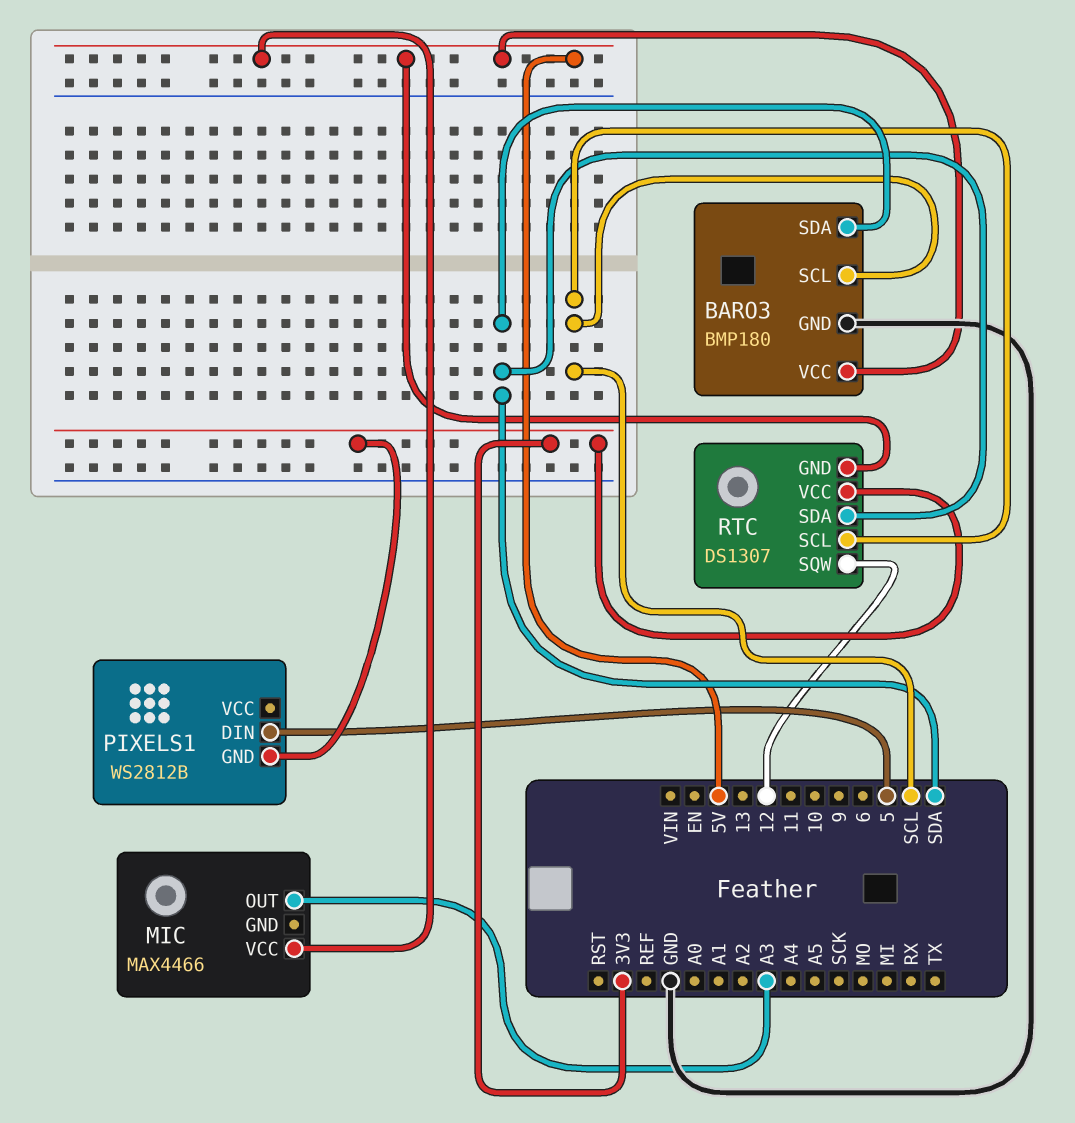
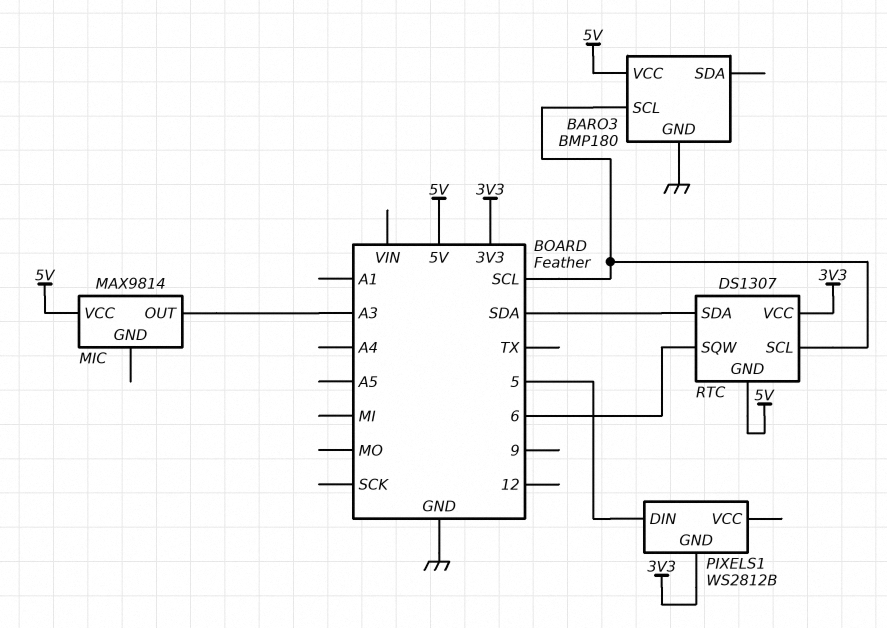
BARO3 pin SDA: SDA -> none
MIC: MAX4466 -> MAX9814
RTC pin SQW: 12 -> 6

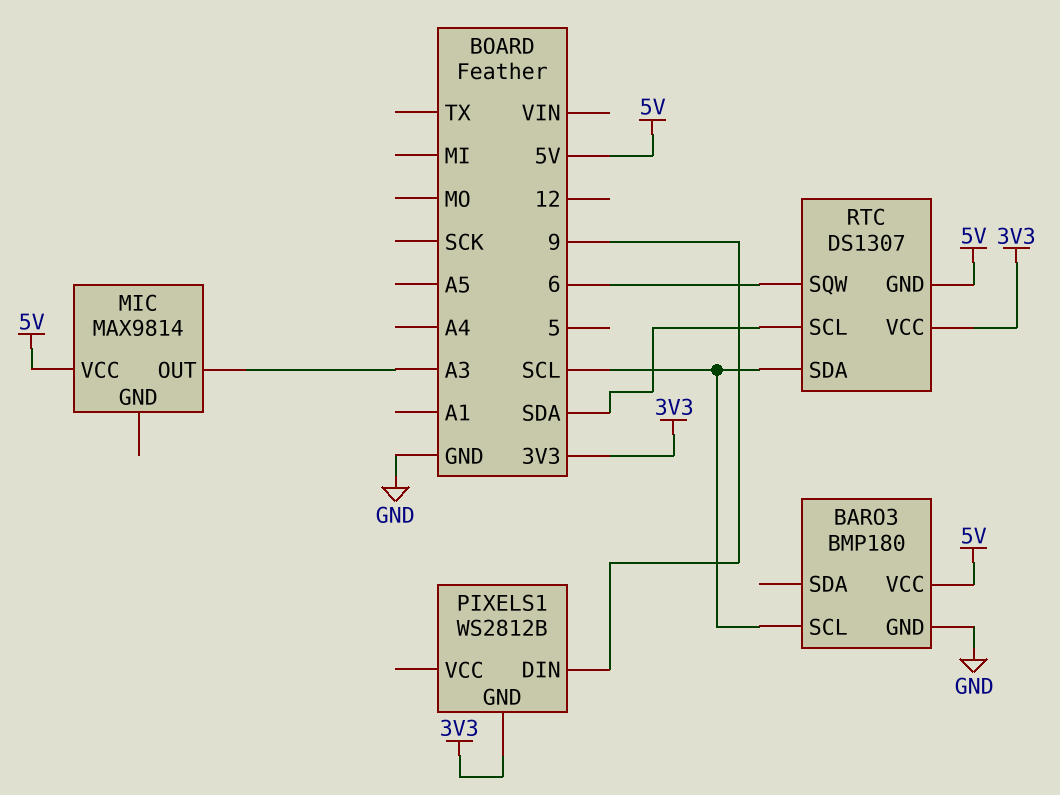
PIXELS1 pin DIN: 5 -> 9
RTC pin SCL: SCL -> SDA
RTC pin SDA: SDA -> SCL

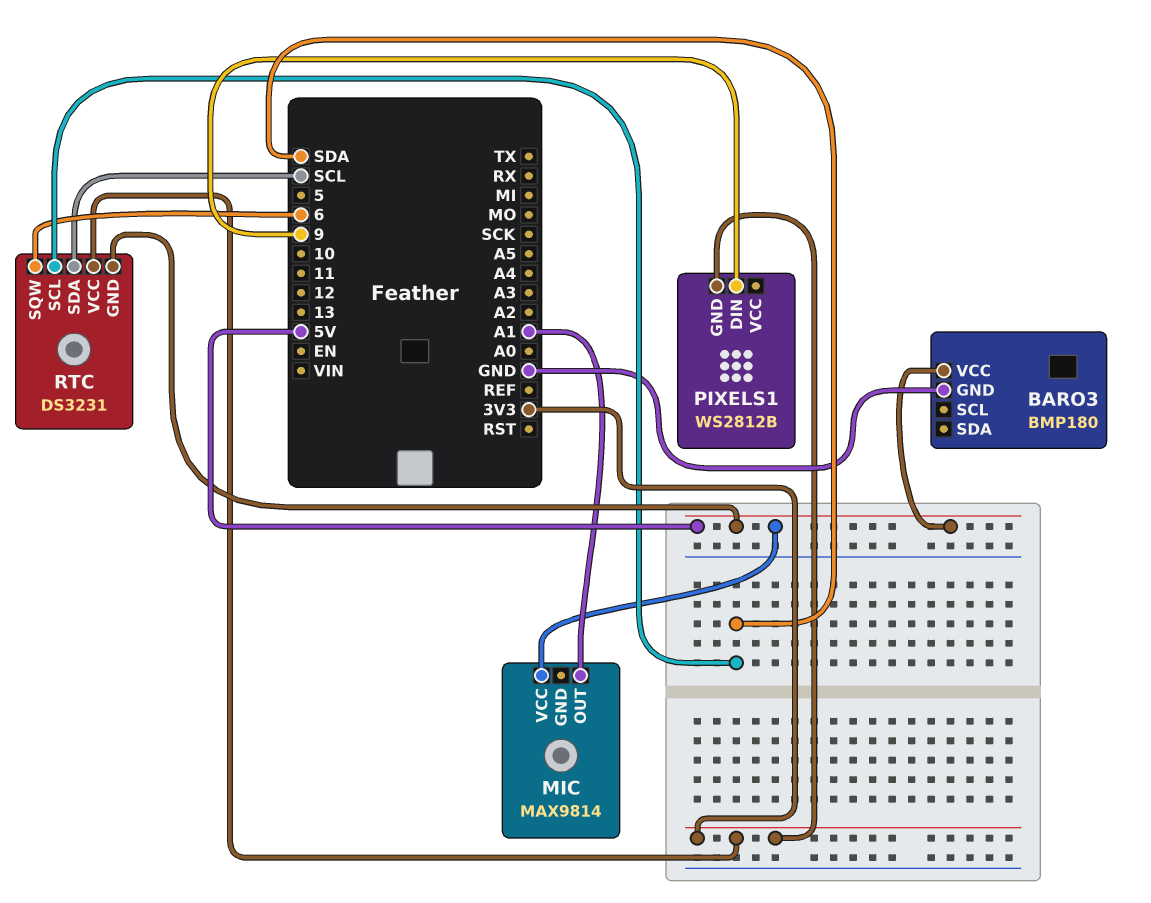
BARO3 pin SCL: SCL -> none
MIC pin OUT: A3 -> A1
RTC: DS1307 -> DS3231

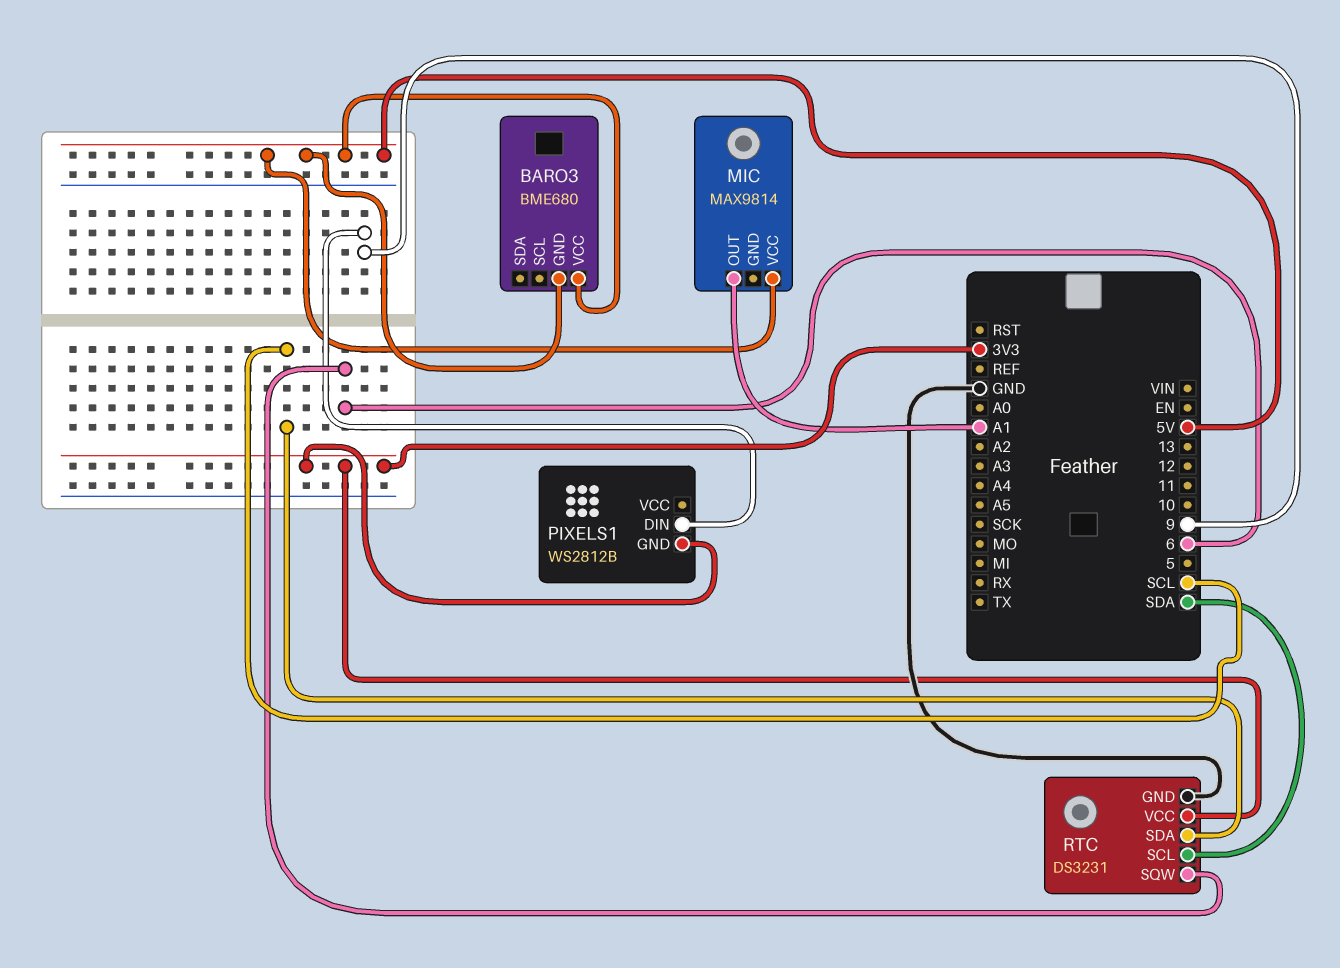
BARO3: BMP180 -> BME680
BARO3 pin GND: GND -> 5V
RTC pin GND: 5V -> GND

